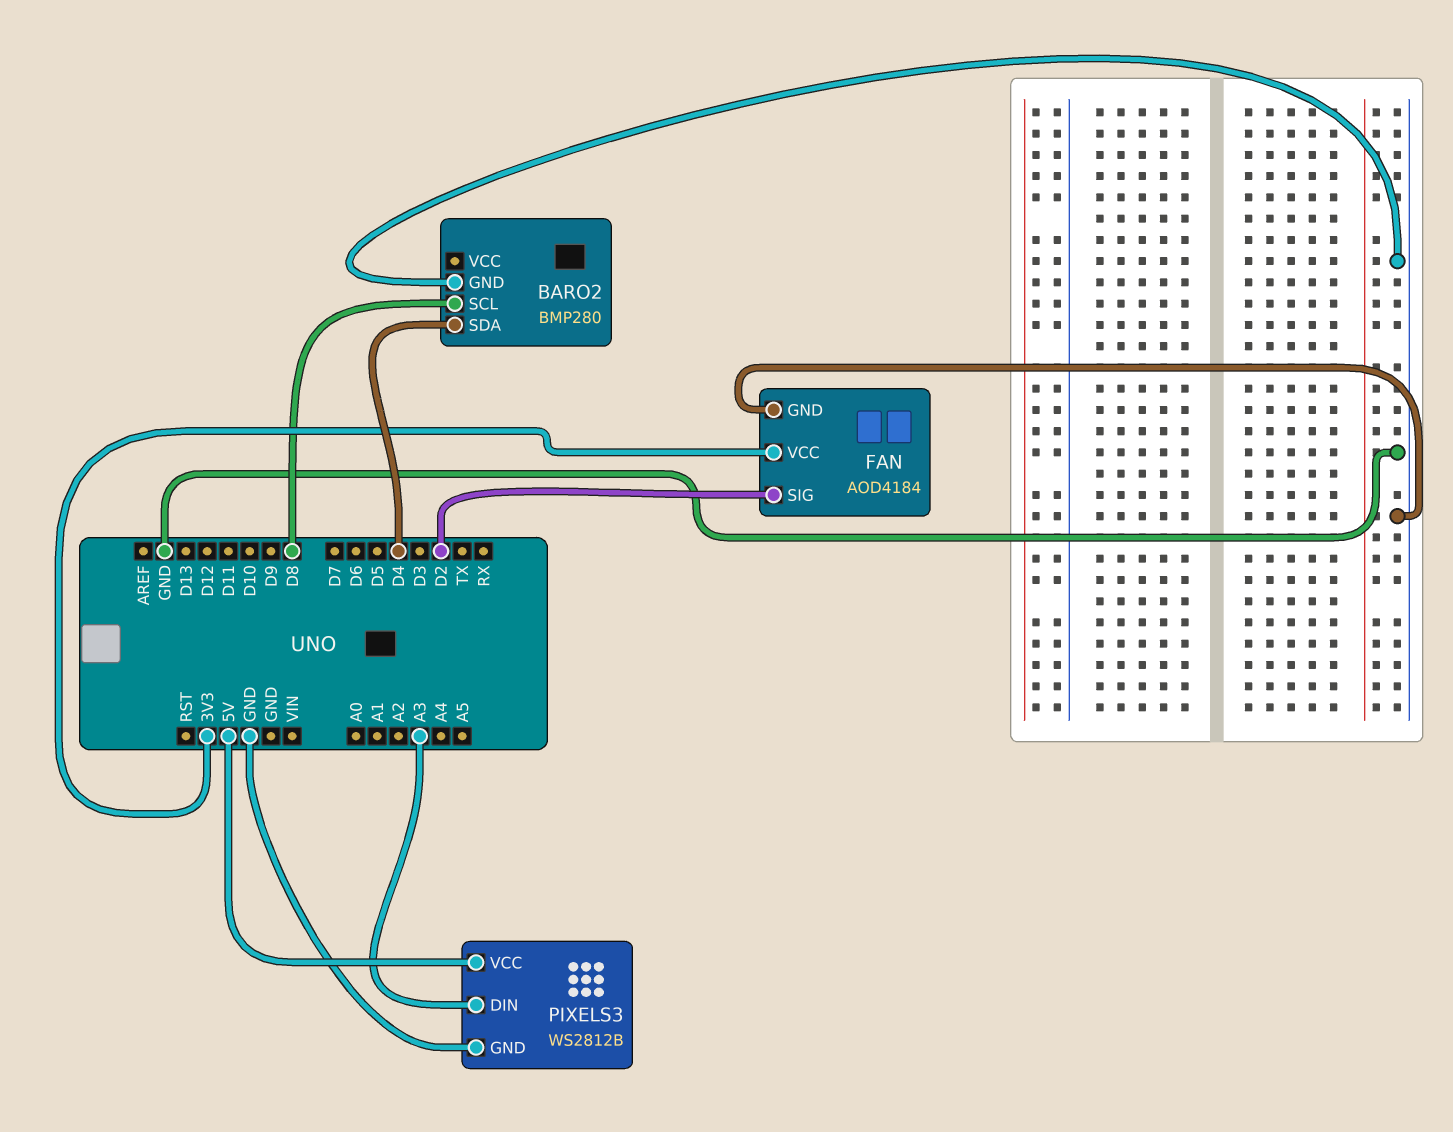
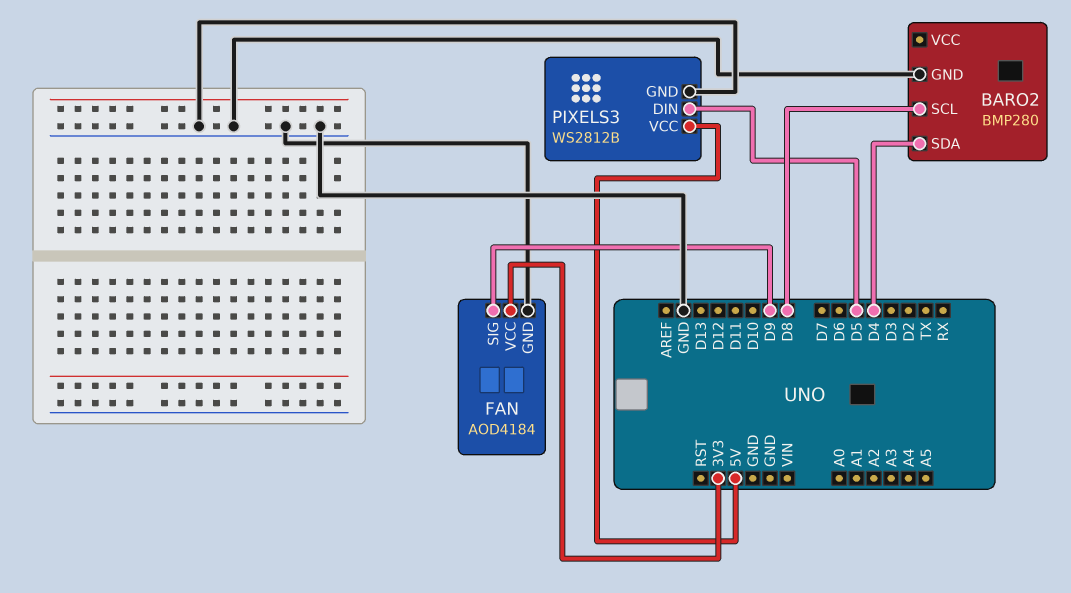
FAN pin SIG: D2 -> D9
PIXELS3 pin DIN: A3 -> D5

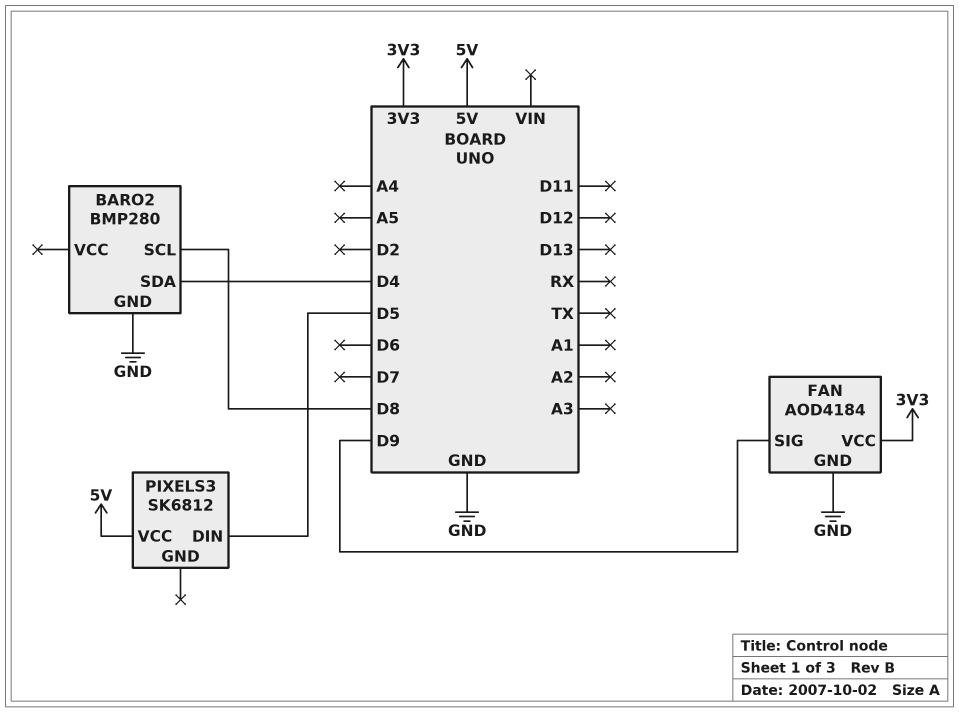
PIXELS3: WS2812B -> SK6812
PIXELS3 pin GND: GND -> none

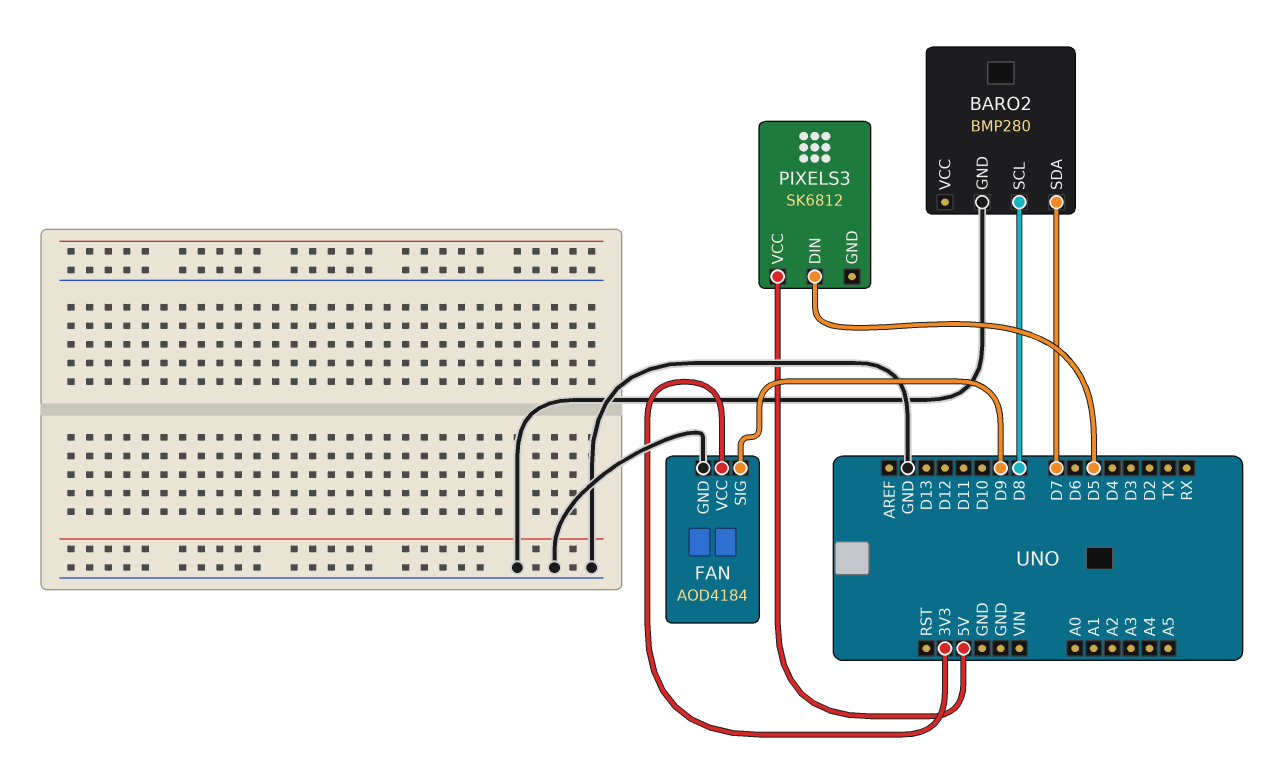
BARO2 pin SDA: D4 -> D7

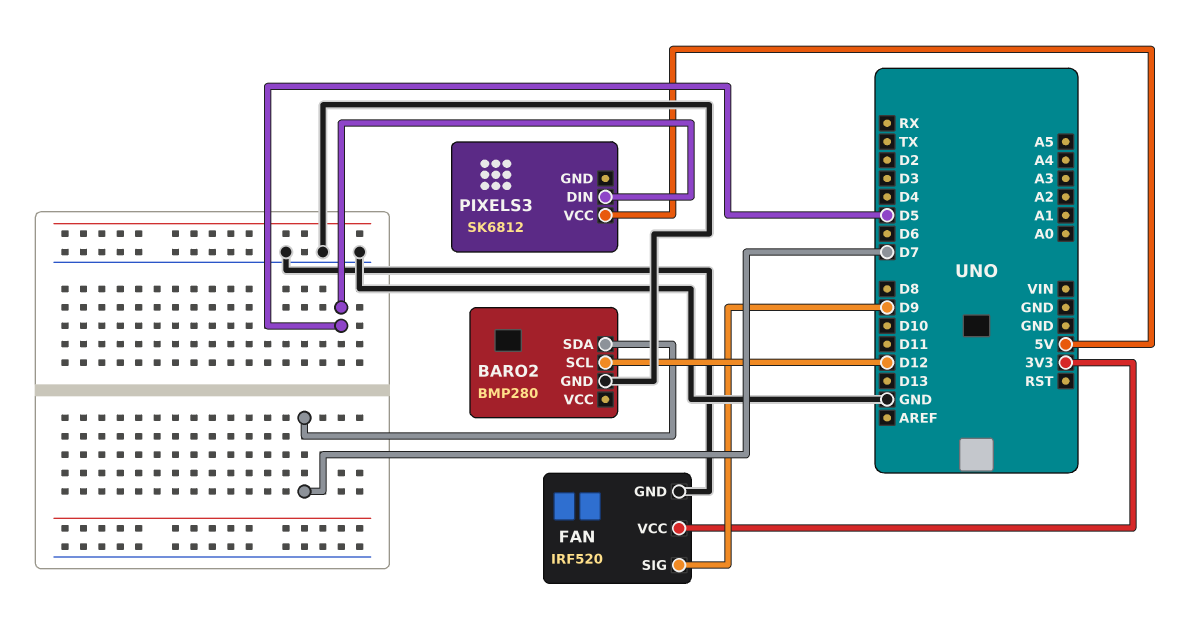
BARO2 pin SCL: D8 -> D12
FAN: AOD4184 -> IRF520

